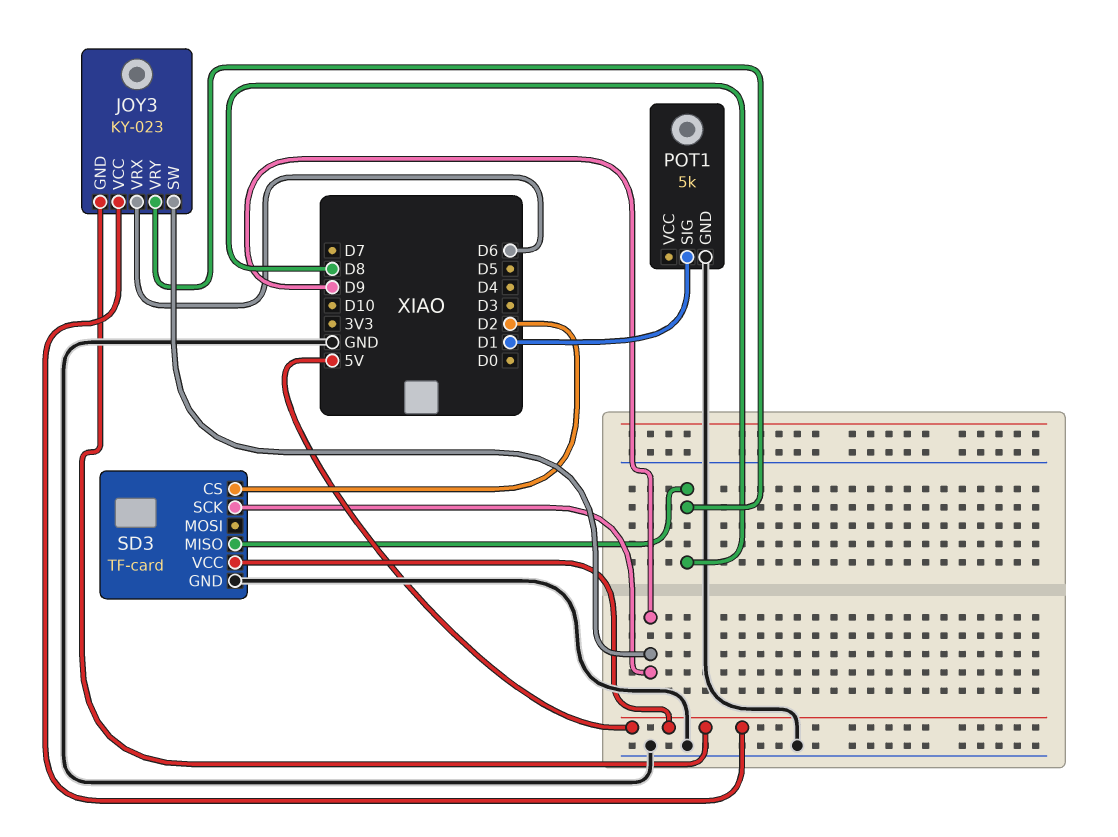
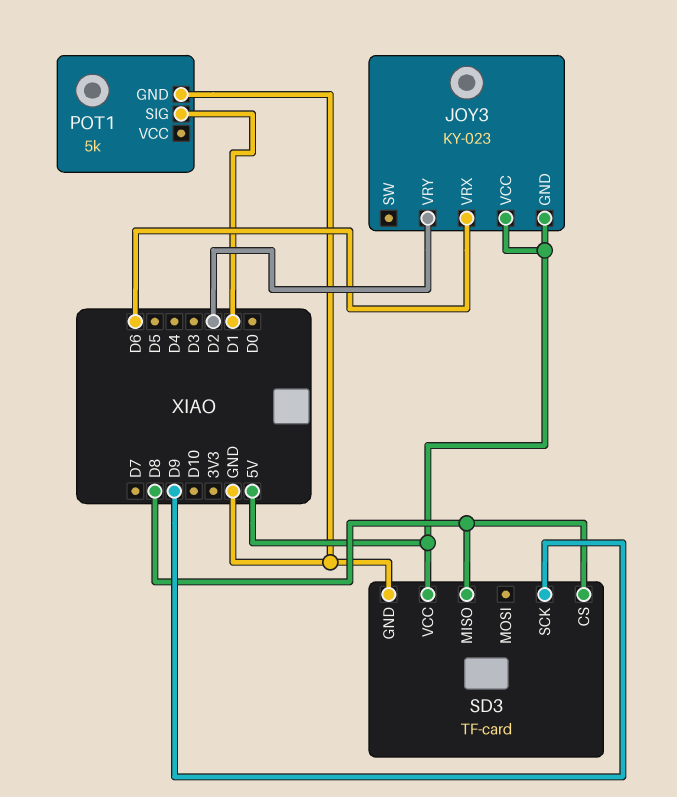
JOY3 pin SW: D9 -> none
JOY3 pin VRY: D8 -> D2
SD3 pin CS: D2 -> D8

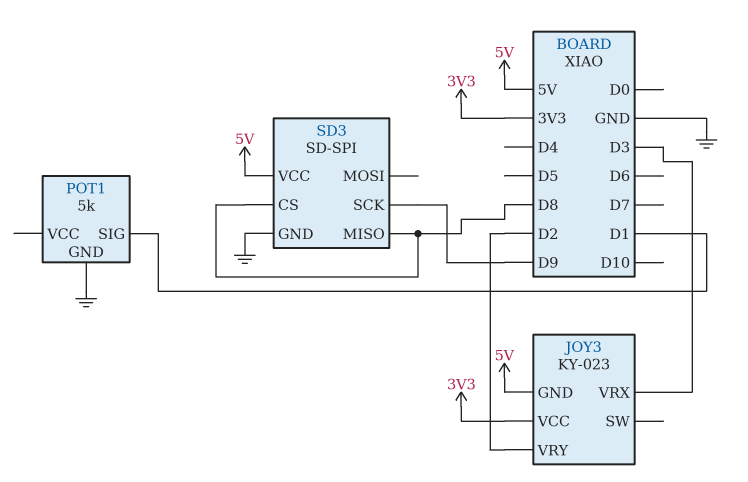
JOY3 pin VCC: 5V -> 3V3
JOY3 pin VRX: D6 -> D3
SD3: TF-card -> SD-SPI

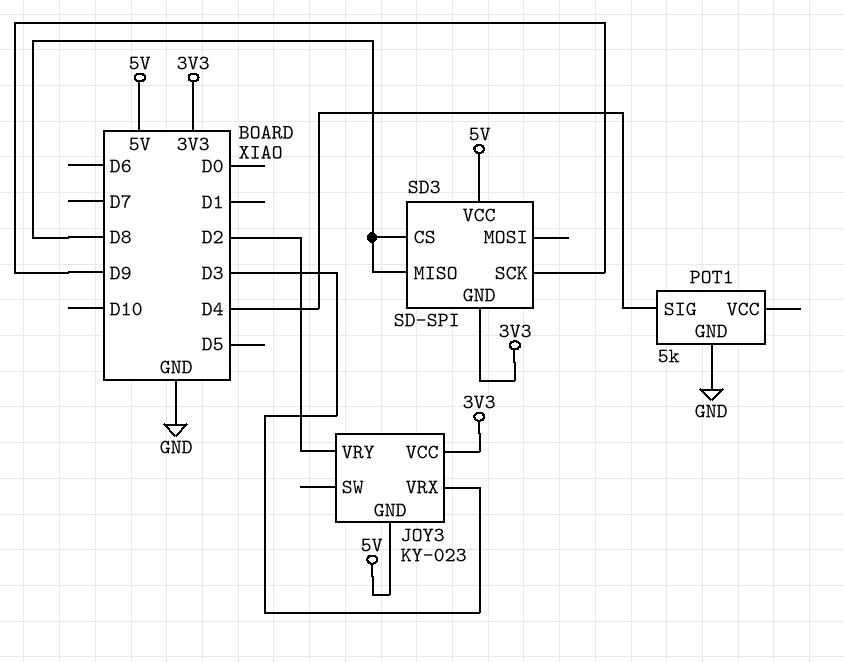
POT1 pin SIG: D1 -> D4
SD3 pin GND: GND -> 3V3

